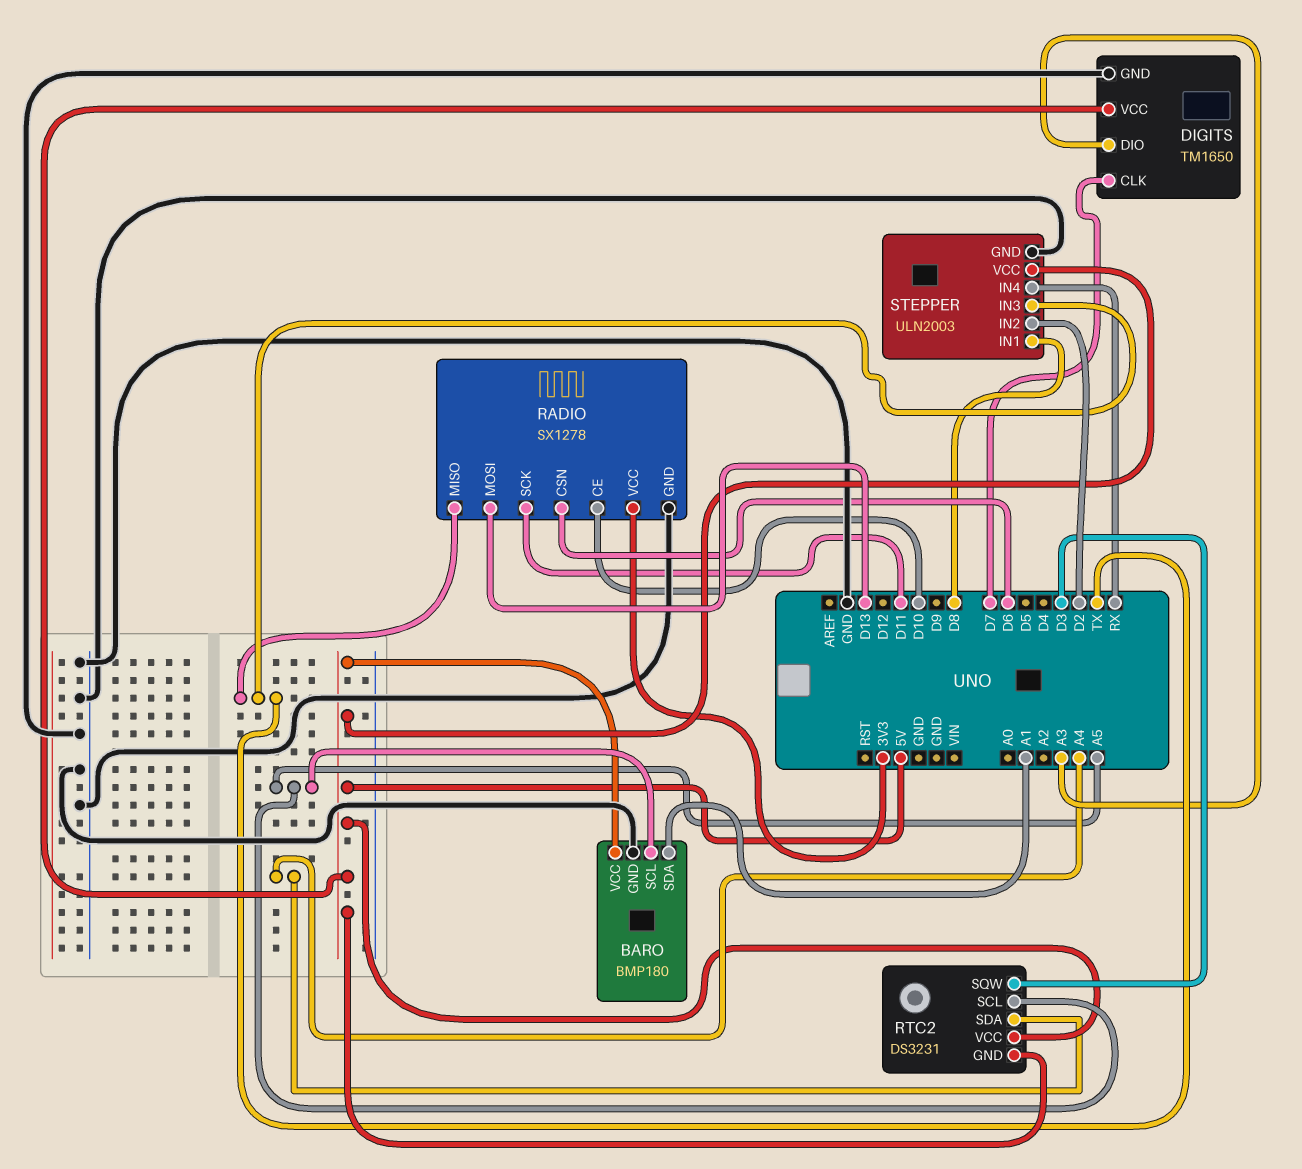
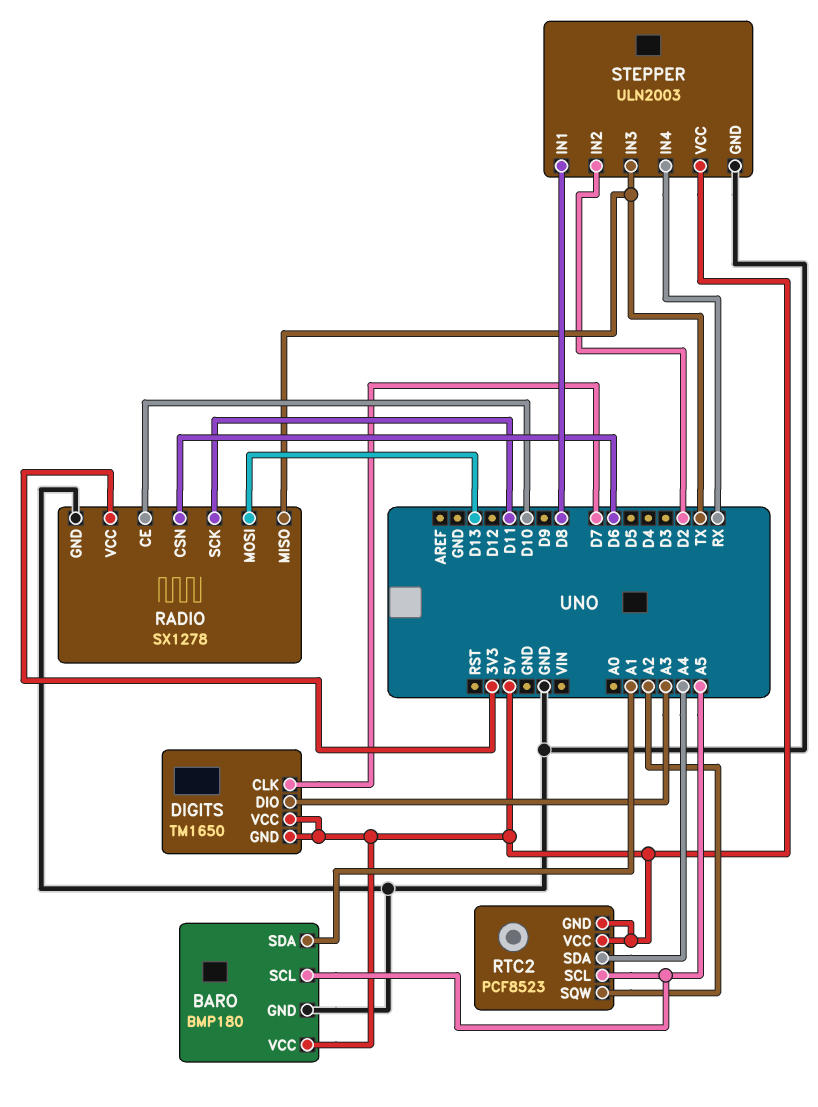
DIGITS pin GND: GND -> 5V
RTC2: DS3231 -> PCF8523
RTC2 pin SQW: D3 -> A2

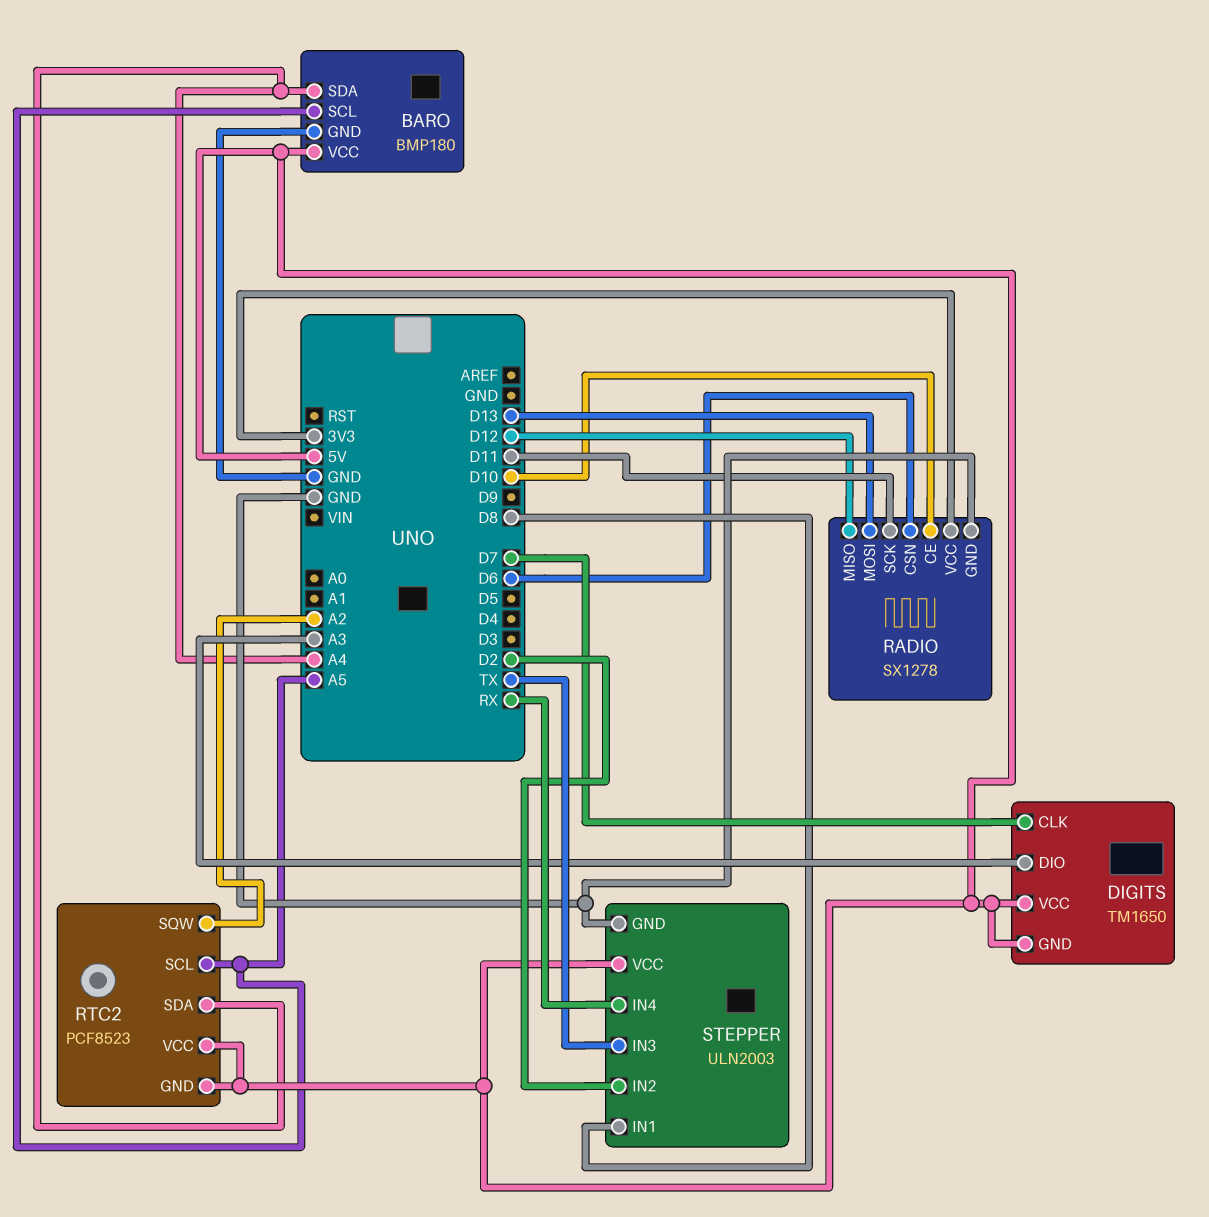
BARO pin SDA: A1 -> A4
RADIO pin MISO: TX -> D12

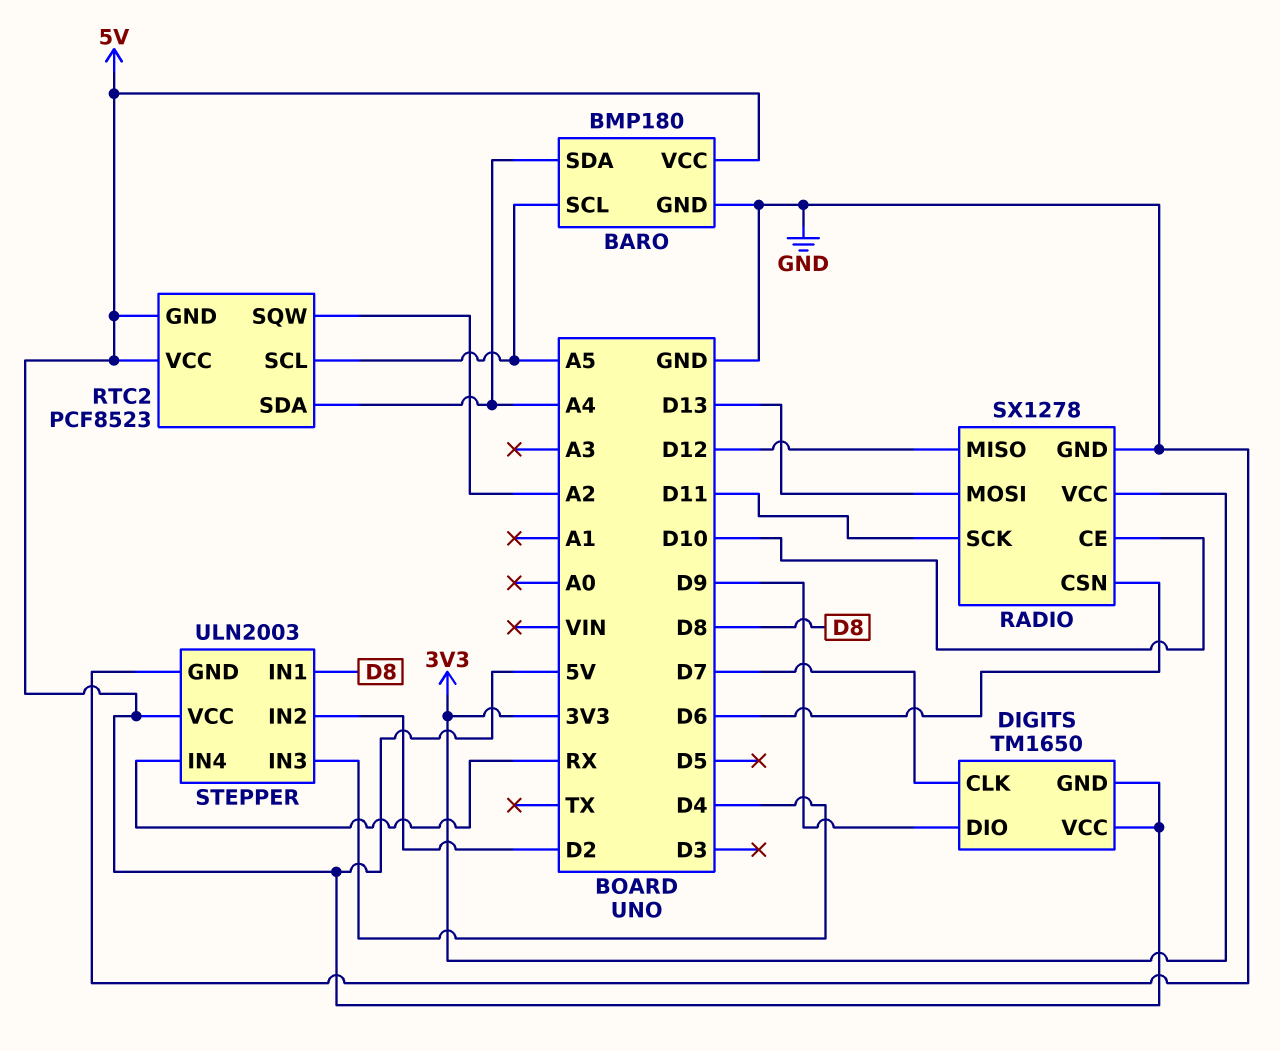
DIGITS pin DIO: A3 -> D9
STEPPER pin IN3: TX -> D4

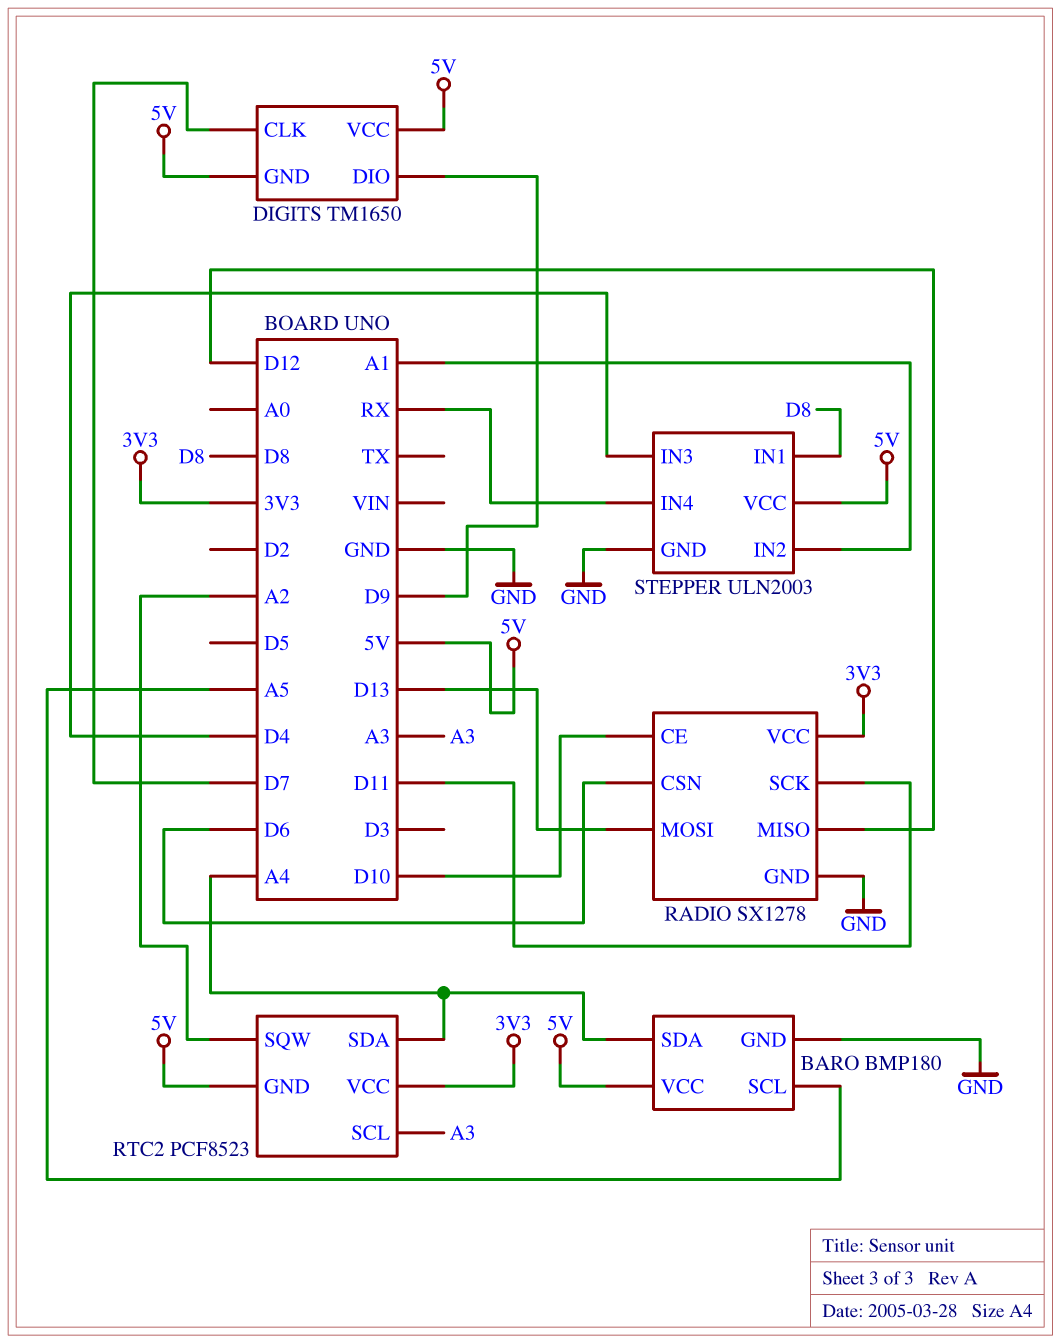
RTC2 pin SCL: A5 -> A3
RTC2 pin VCC: 5V -> 3V3
STEPPER pin IN2: D2 -> A1

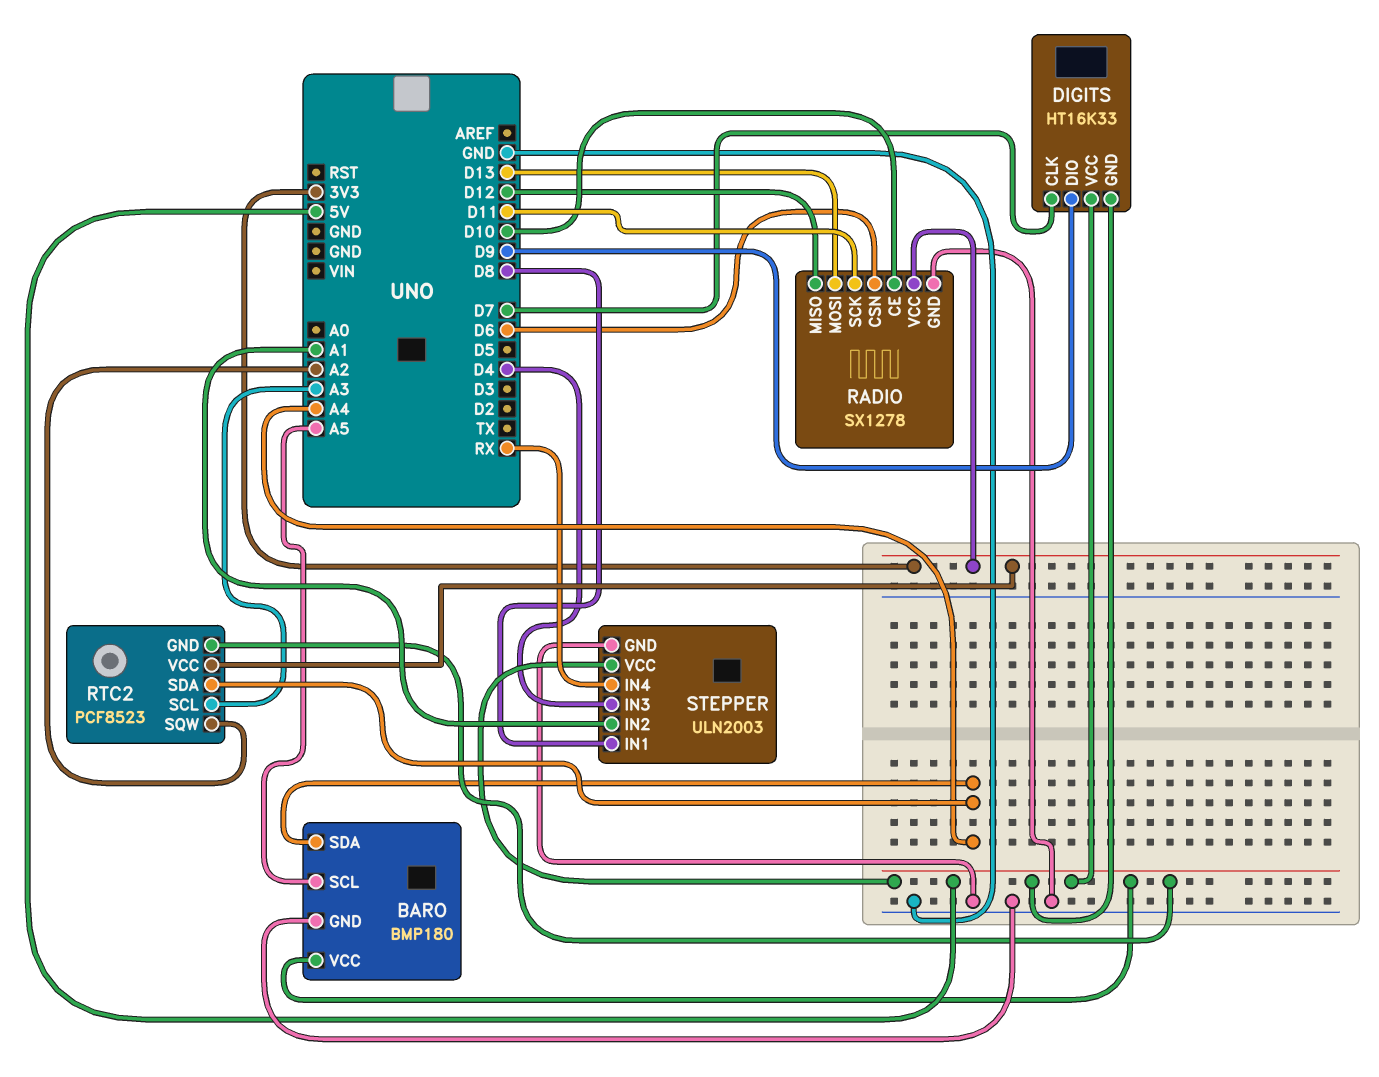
DIGITS: TM1650 -> HT16K33

